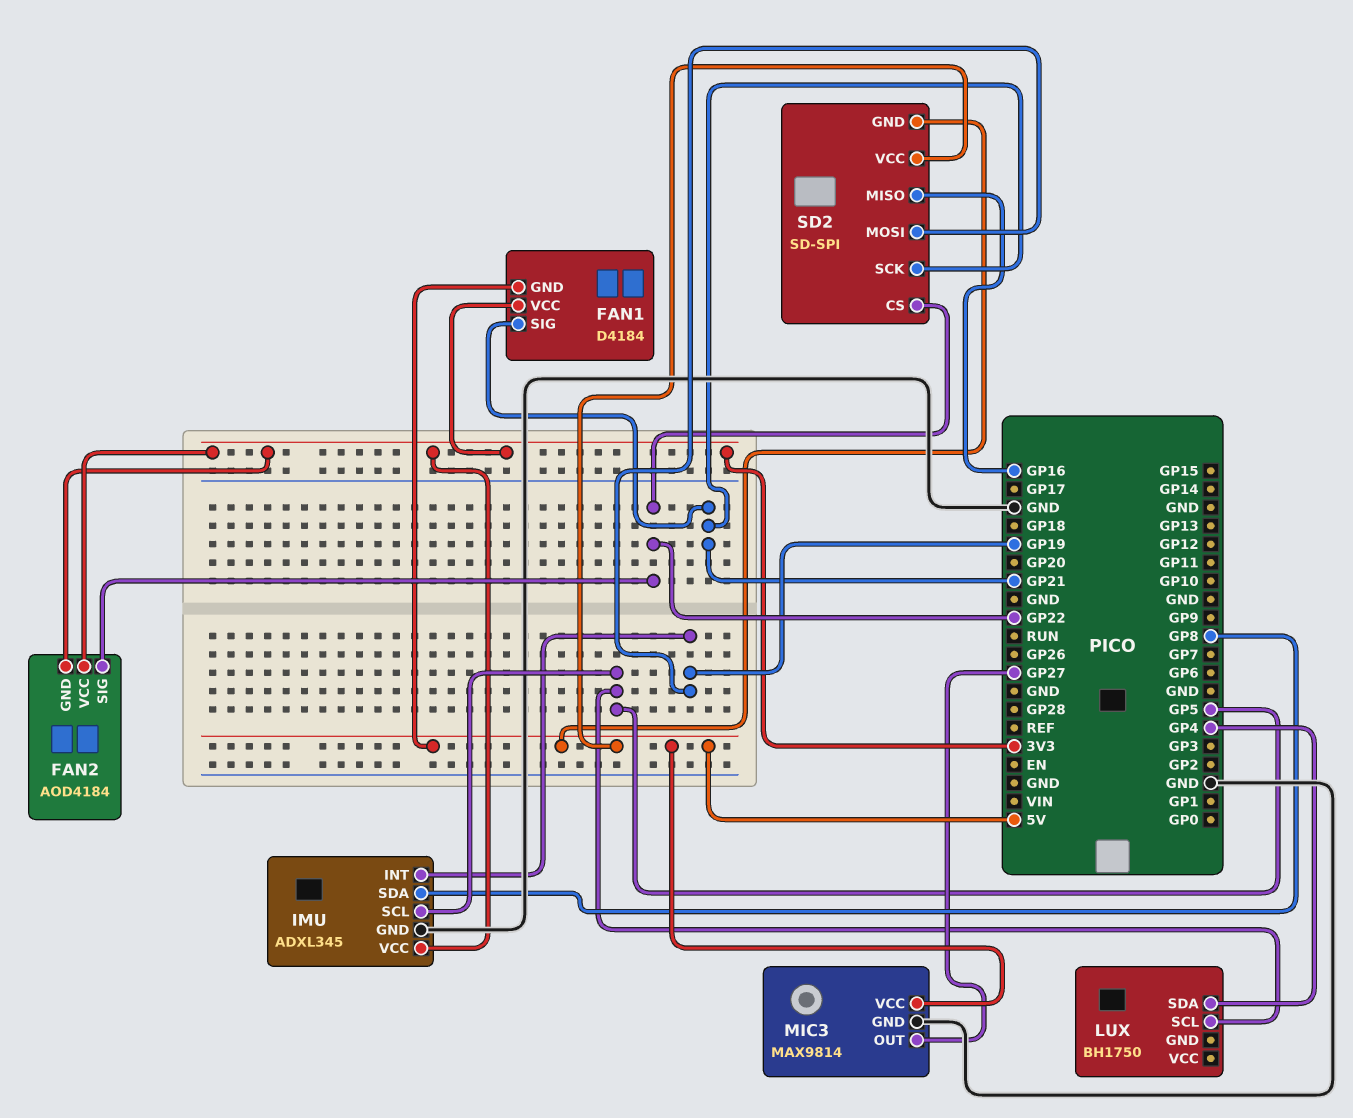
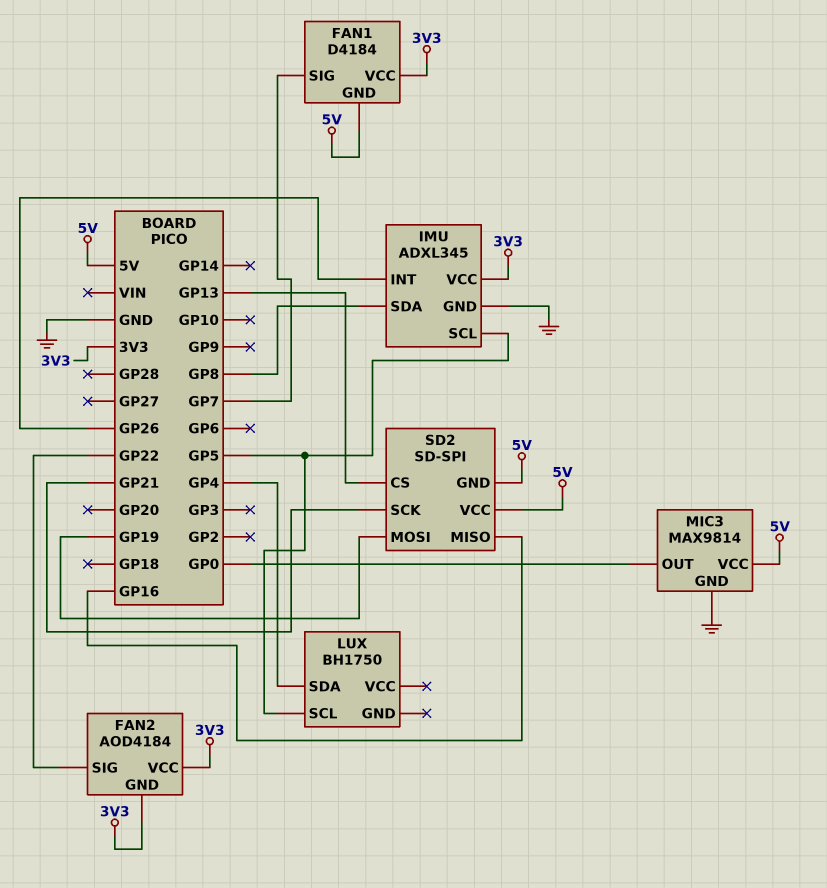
FAN1 pin SIG: GP21 -> GP7
IMU pin INT: GP19 -> GP26
MIC3 pin OUT: GP27 -> GP0
SD2 pin CS: GP22 -> GP13

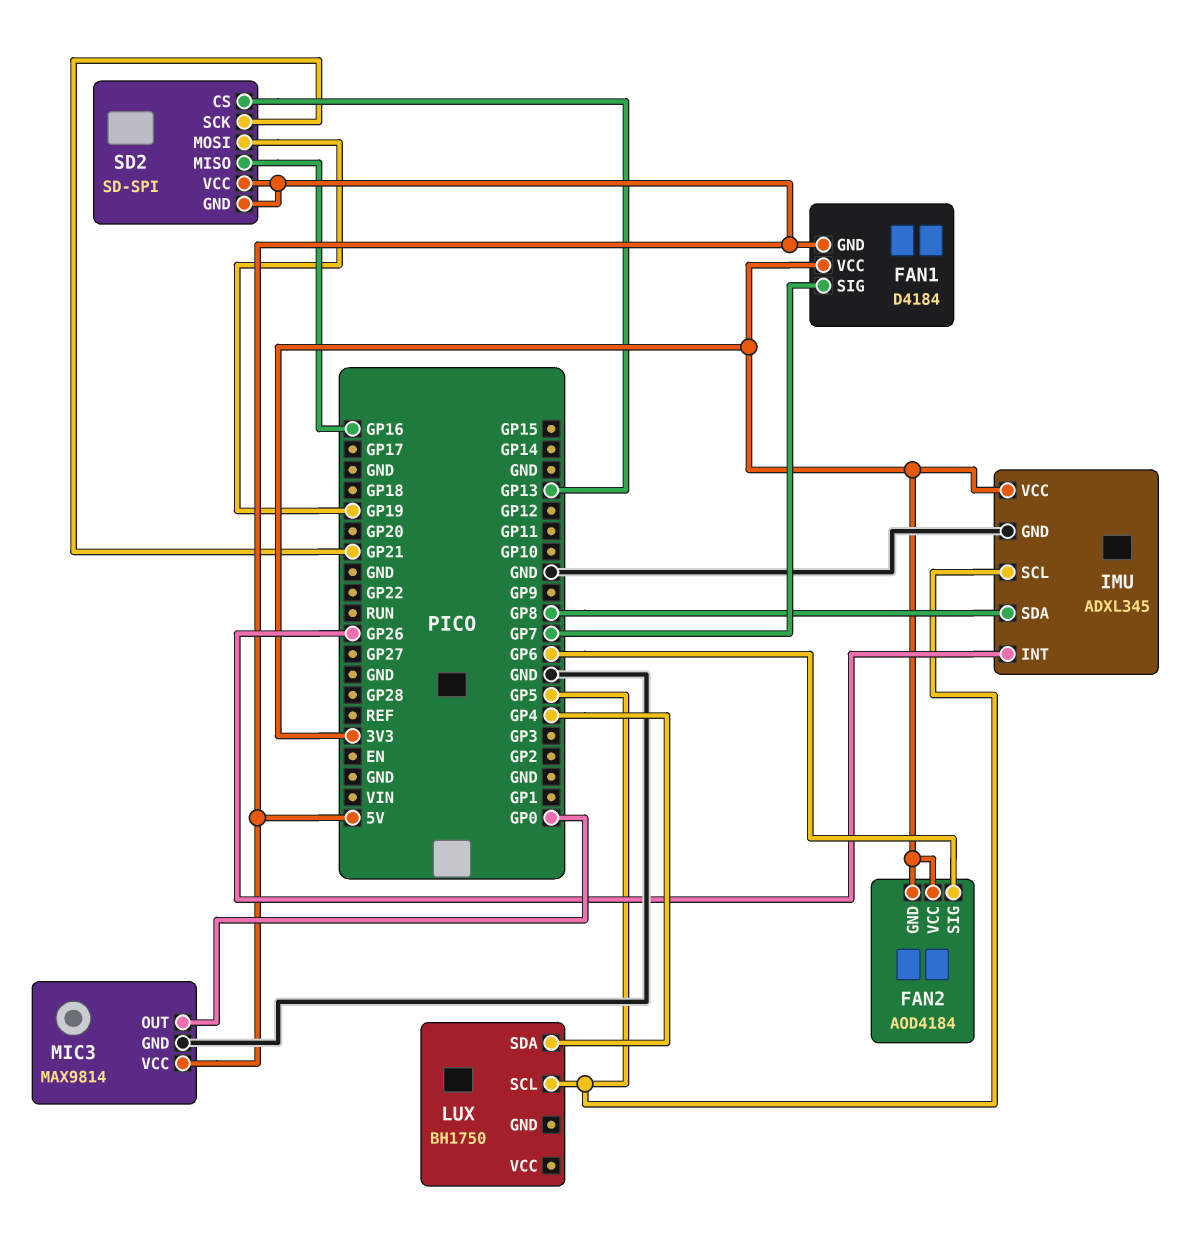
FAN2 pin SIG: GP22 -> GP6

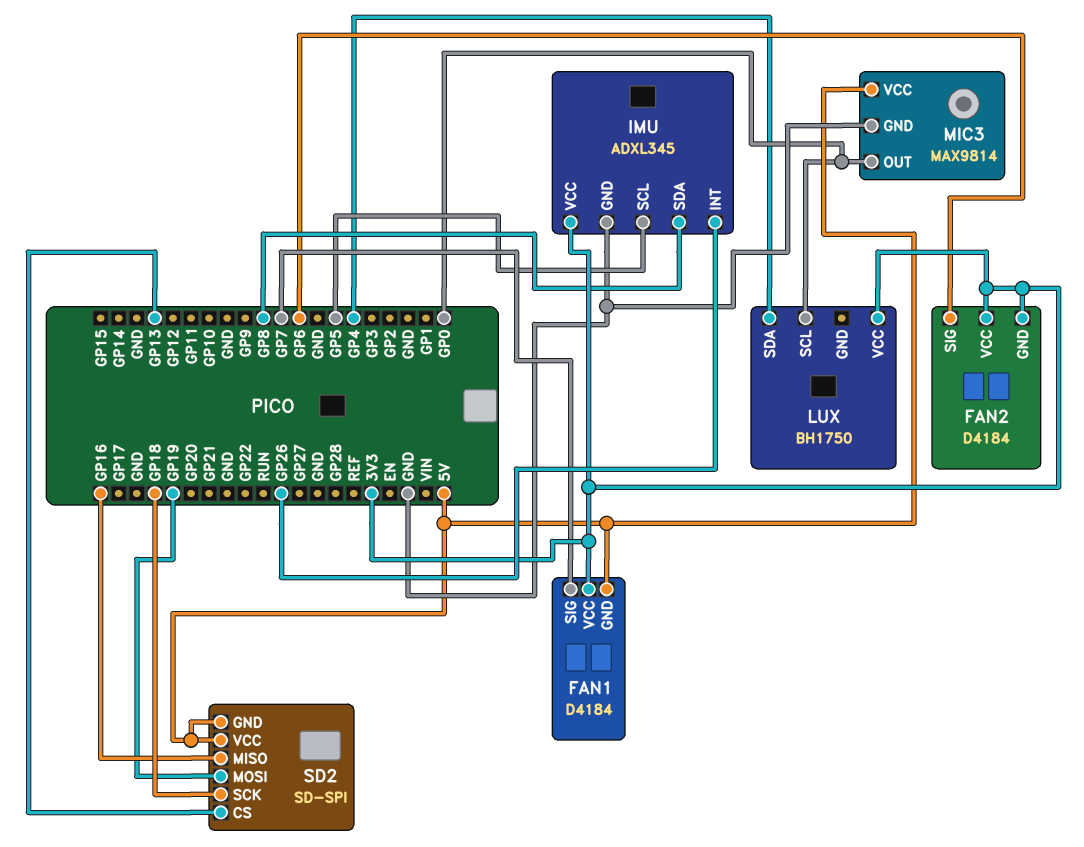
FAN2: AOD4184 -> D4184
LUX pin SCL: GP5 -> GP0
LUX pin VCC: none -> 3V3
SD2 pin SCK: GP21 -> GP18

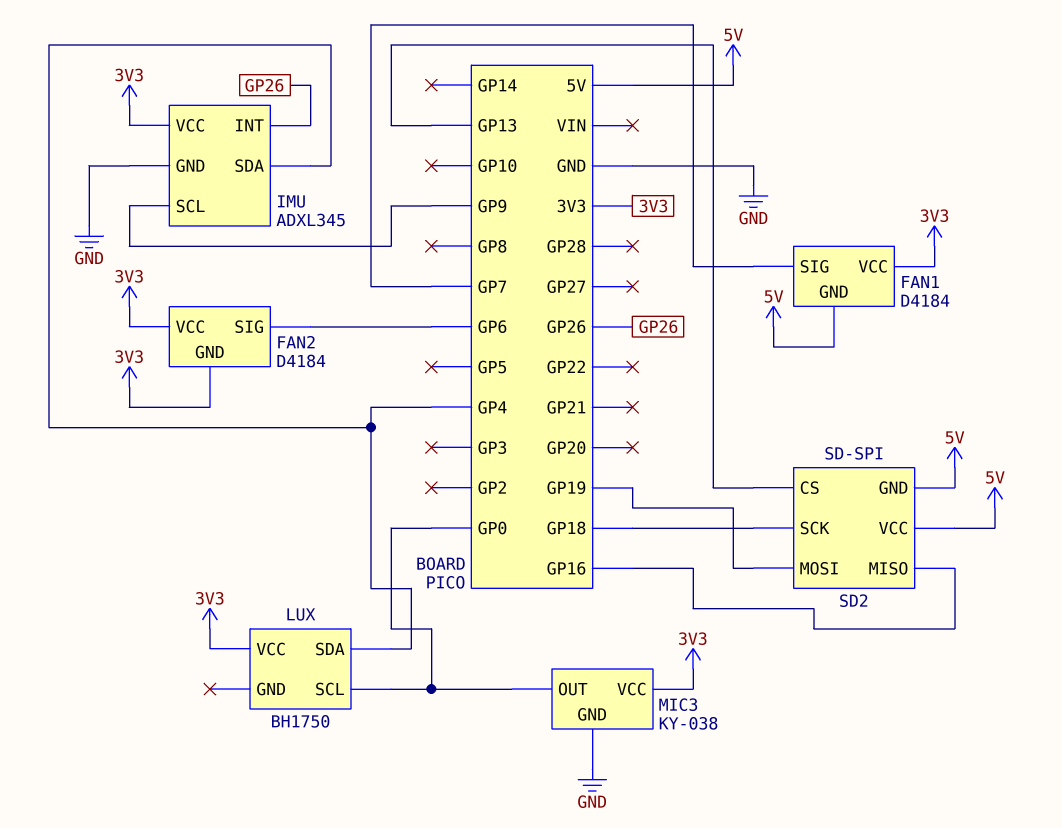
IMU pin SCL: GP5 -> GP9
IMU pin SDA: GP8 -> GP4
MIC3: MAX9814 -> KY-038
MIC3 pin VCC: 5V -> 3V3

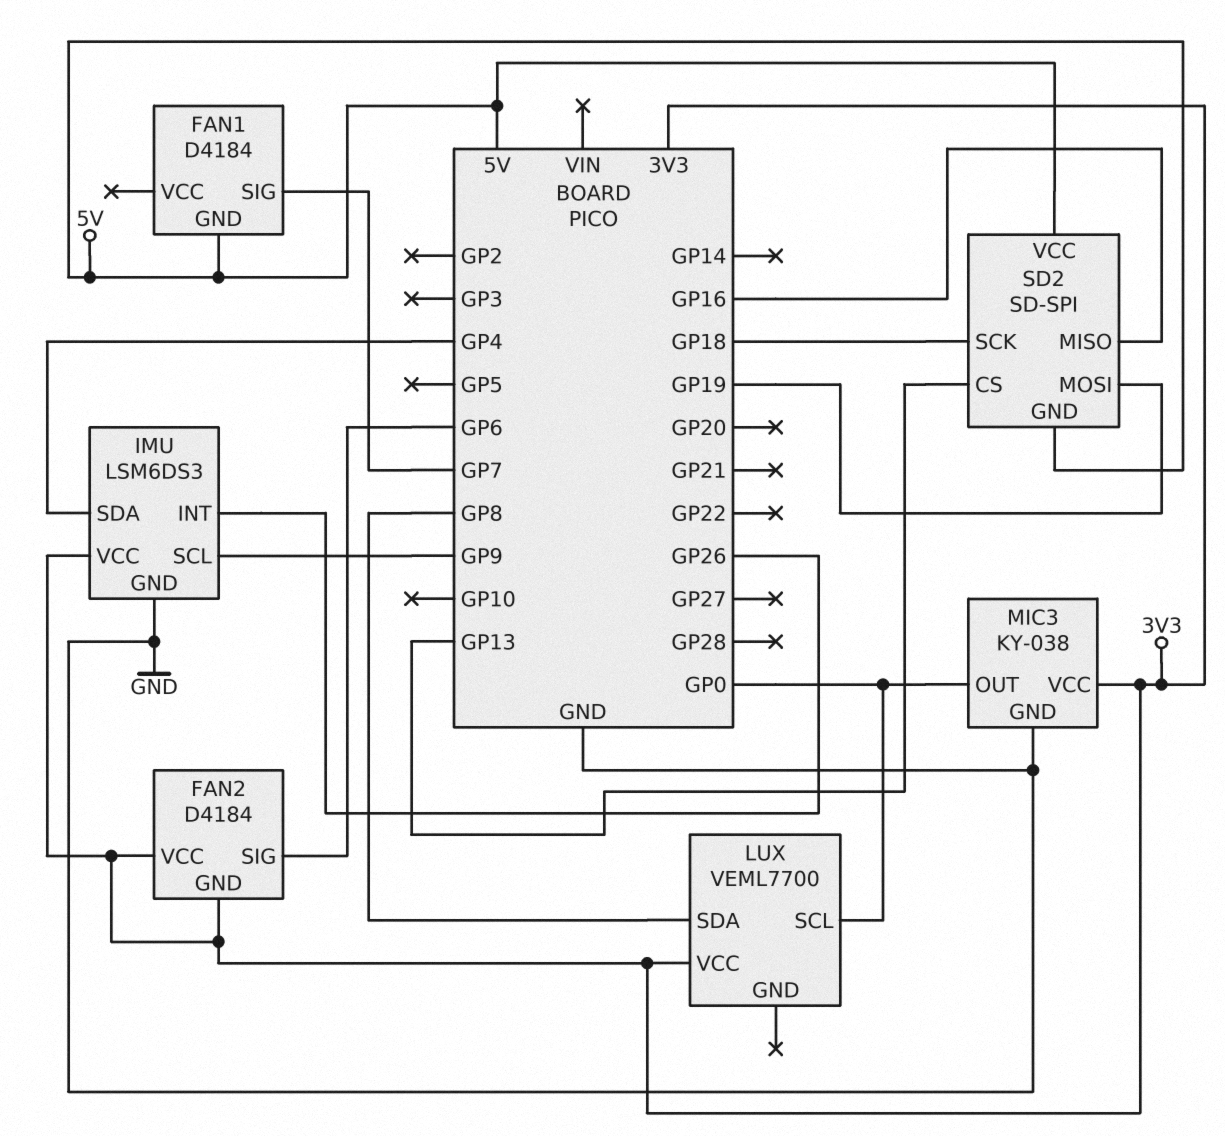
FAN1 pin VCC: 3V3 -> none
IMU: ADXL345 -> LSM6DS3
LUX: BH1750 -> VEML7700
LUX pin SDA: GP4 -> GP8

